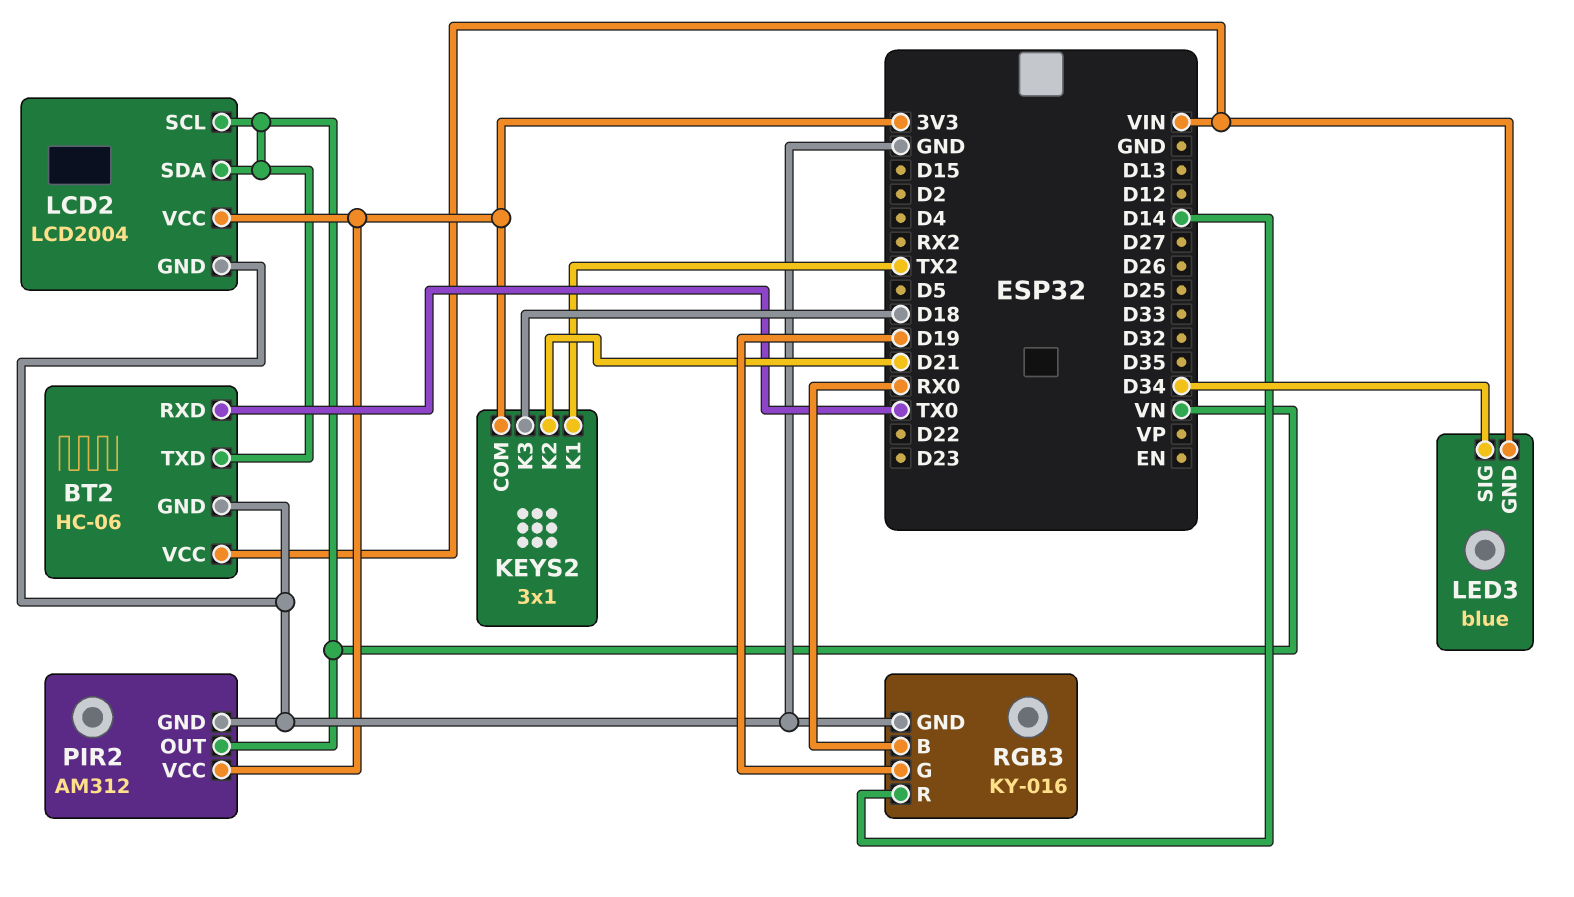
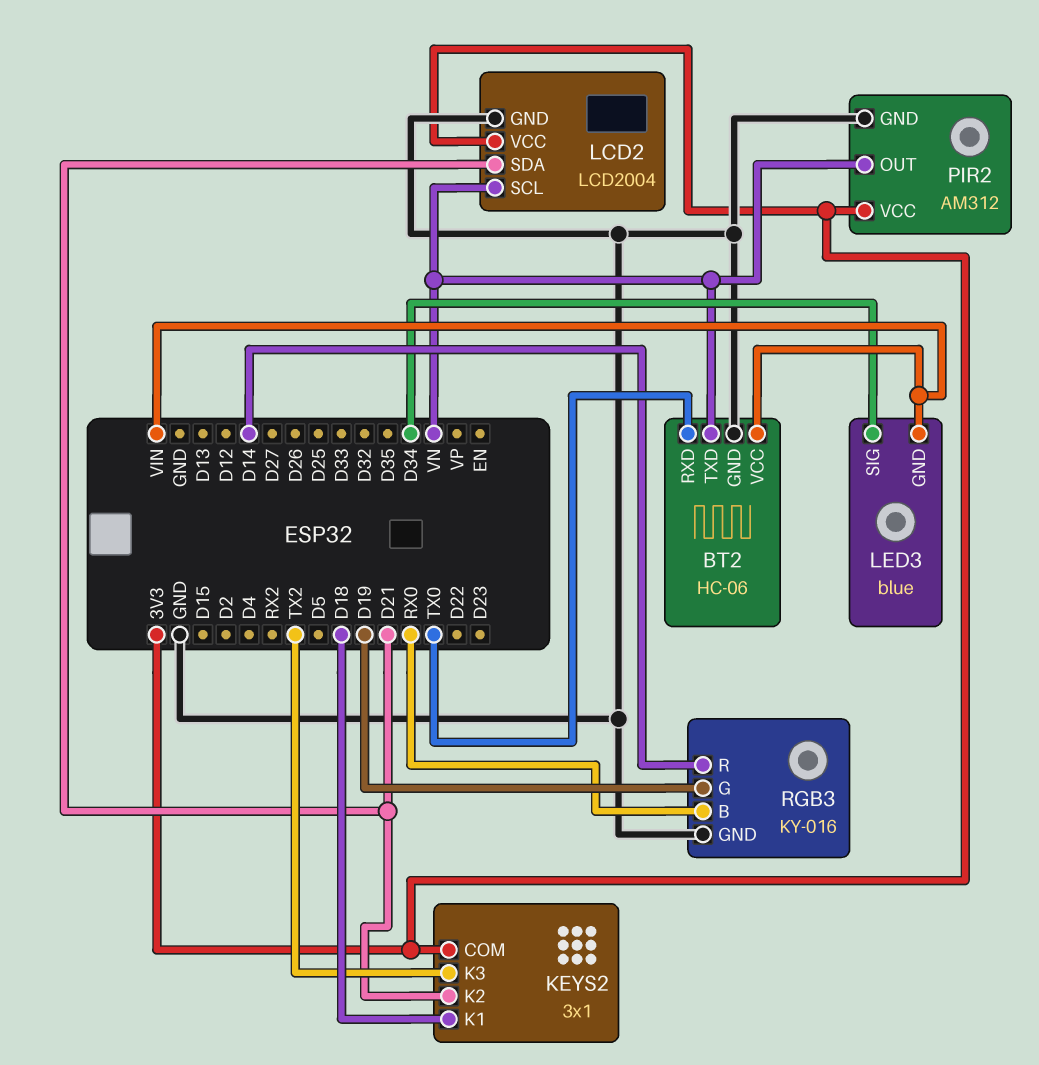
KEYS2 pin K1: TX2 -> D18
KEYS2 pin K3: D18 -> TX2
LCD2 pin SDA: VN -> D21

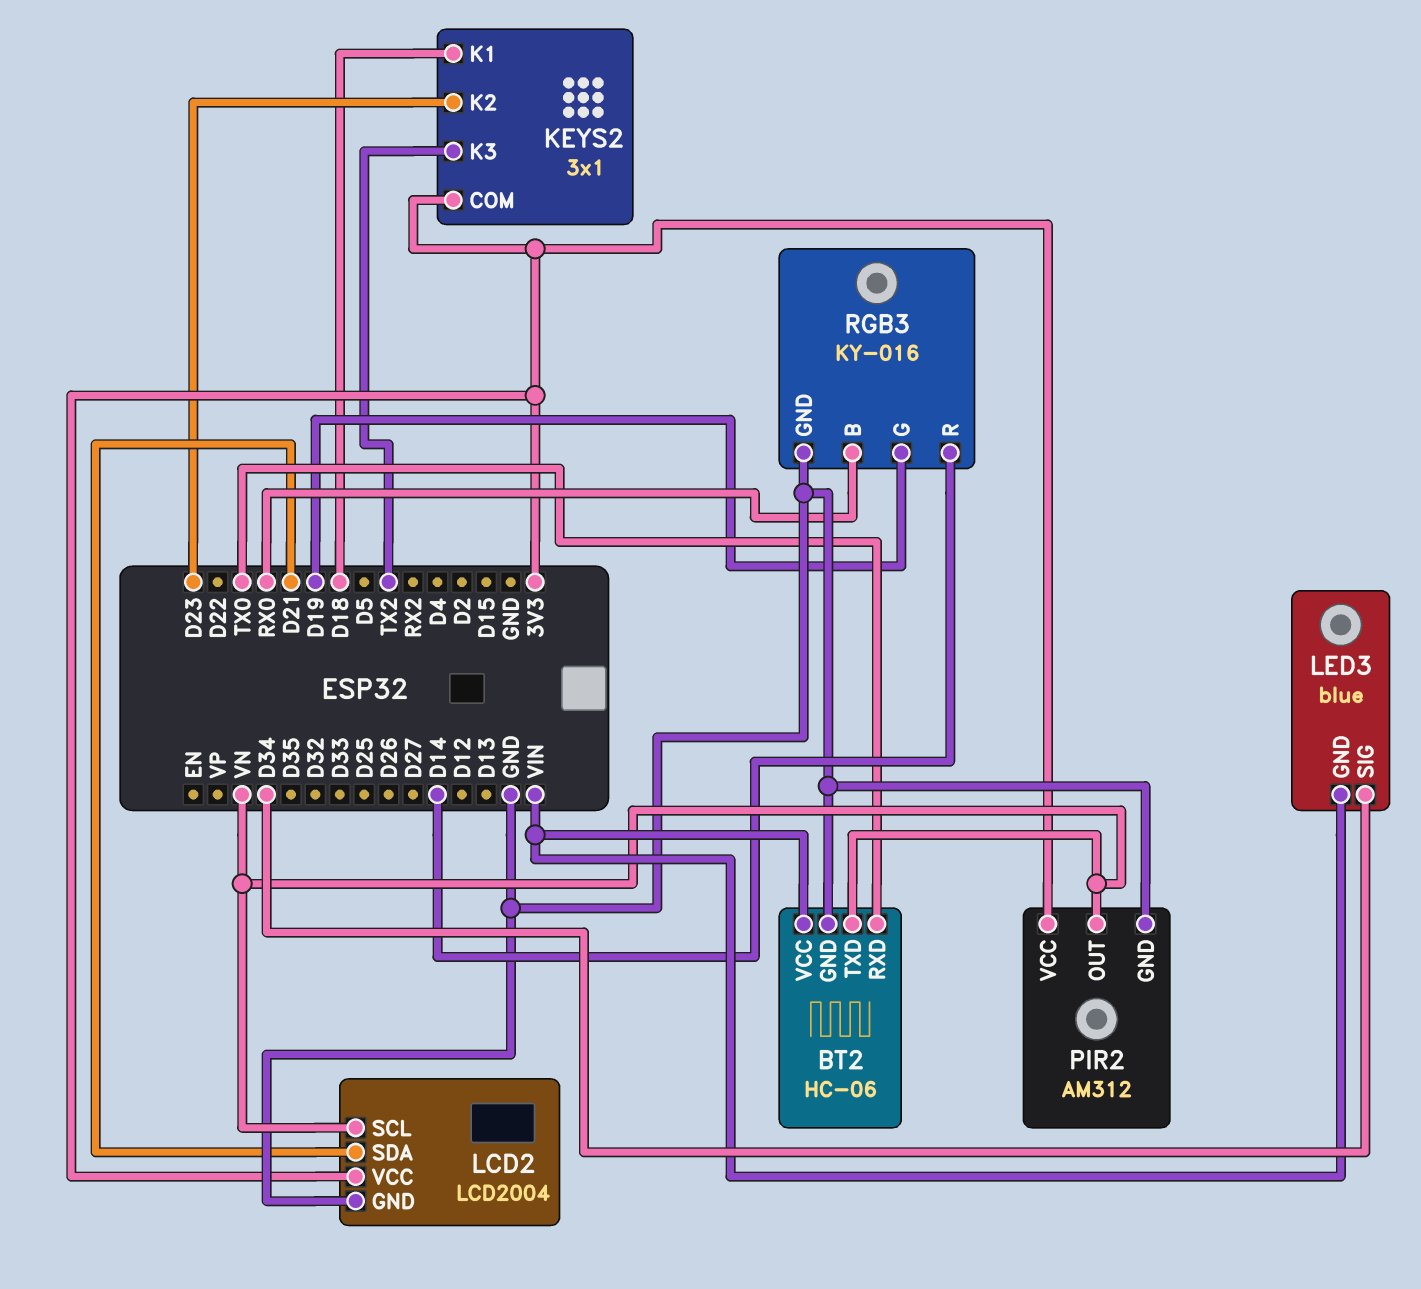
KEYS2 pin K2: D21 -> D23

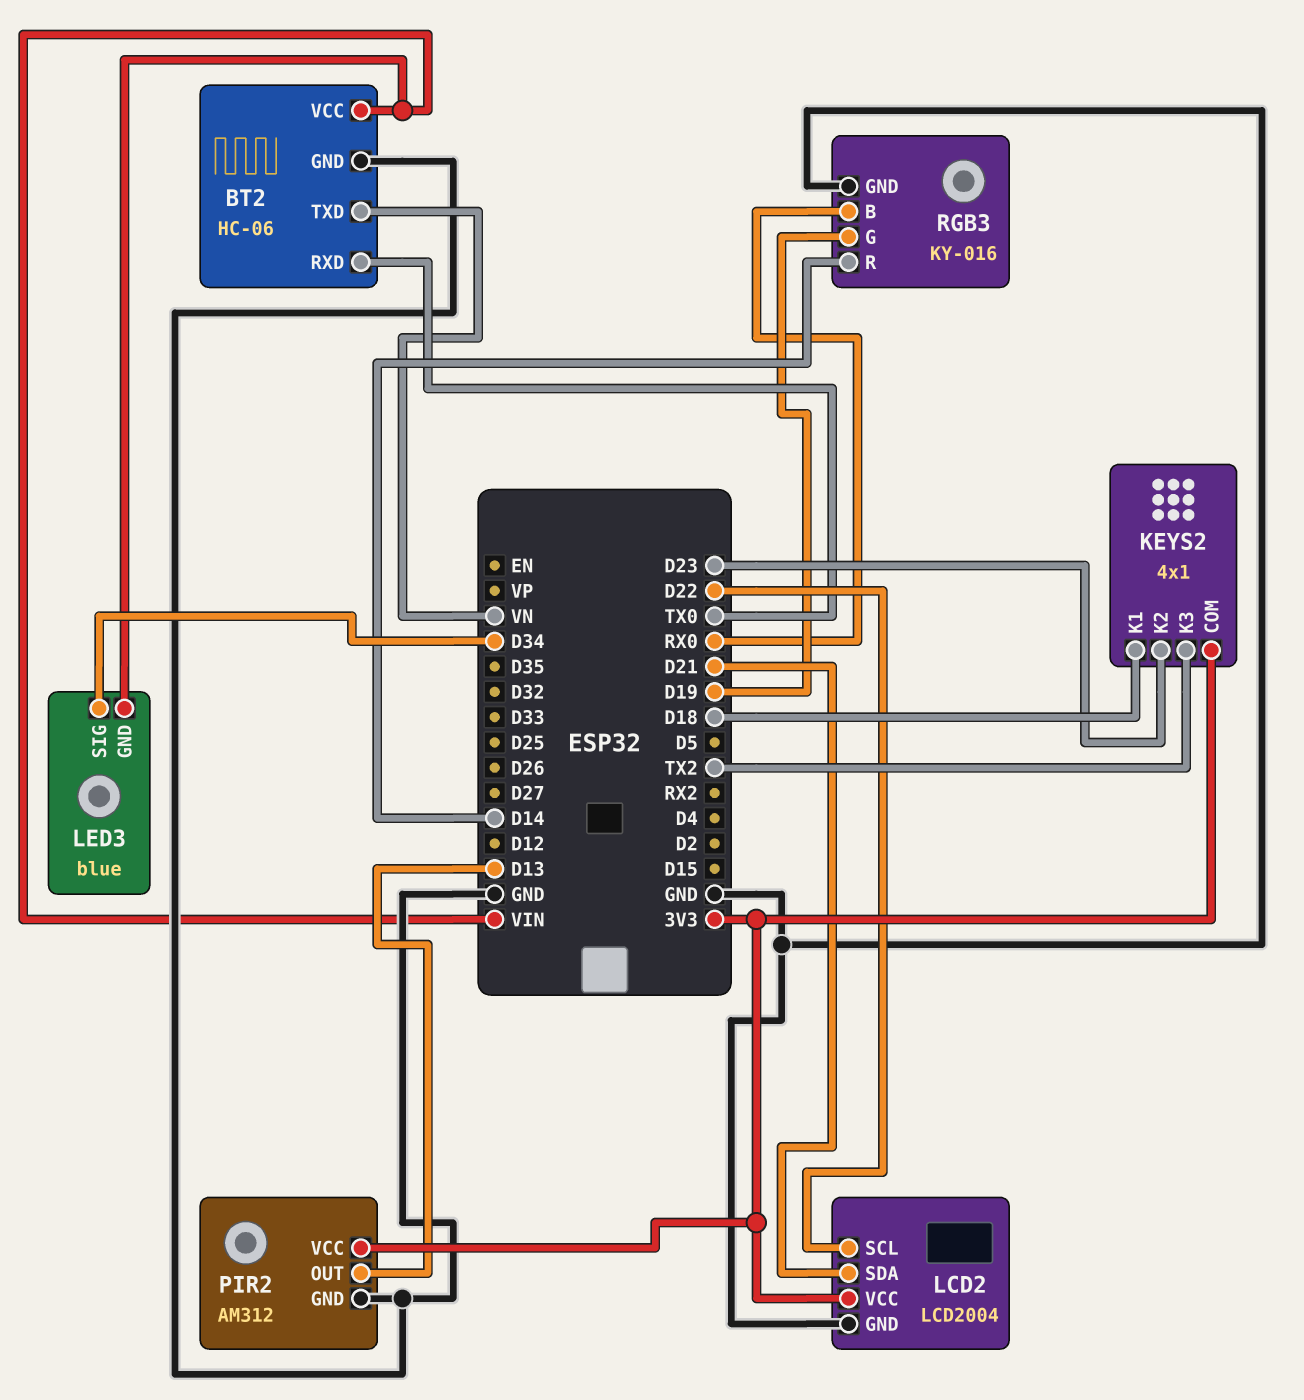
KEYS2: 3x1 -> 4x1
LCD2 pin SCL: VN -> D22
PIR2 pin OUT: VN -> D13

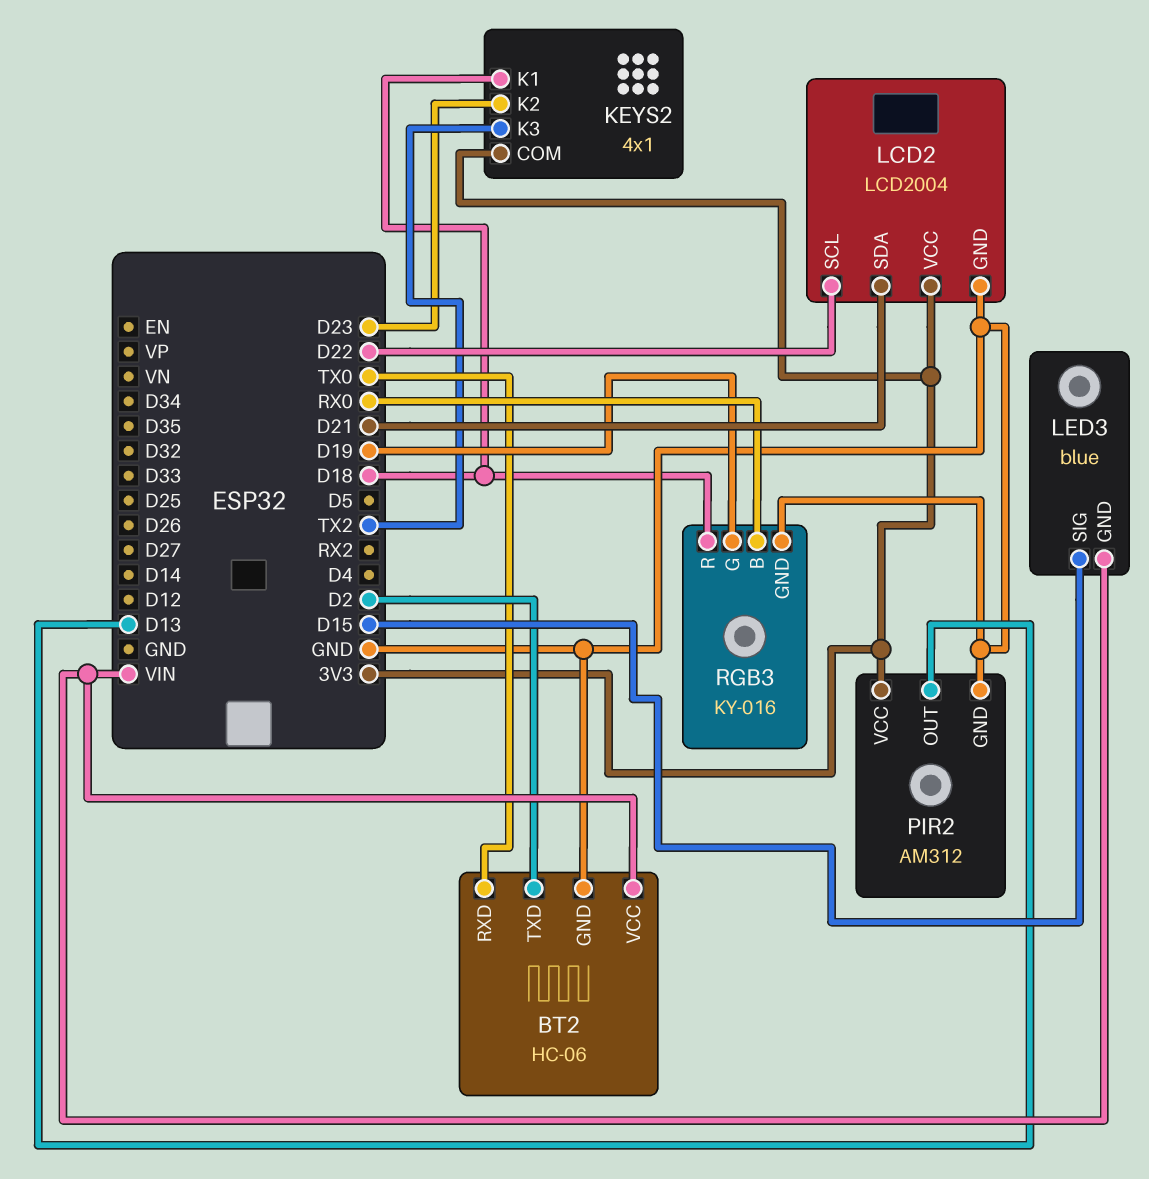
BT2 pin TXD: VN -> D2
LED3 pin SIG: D34 -> D15
RGB3 pin R: D14 -> D18

